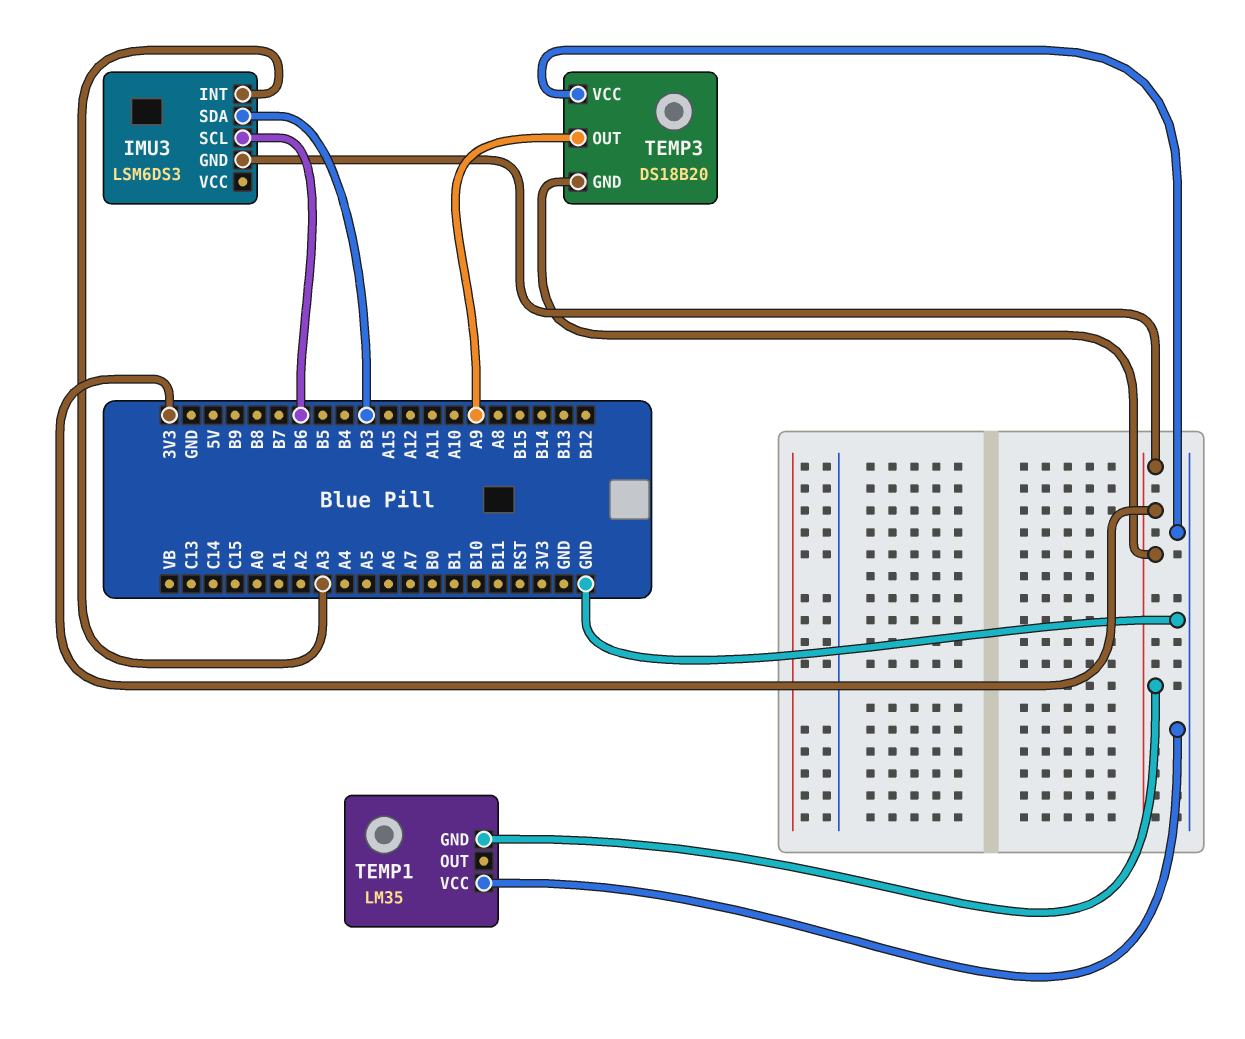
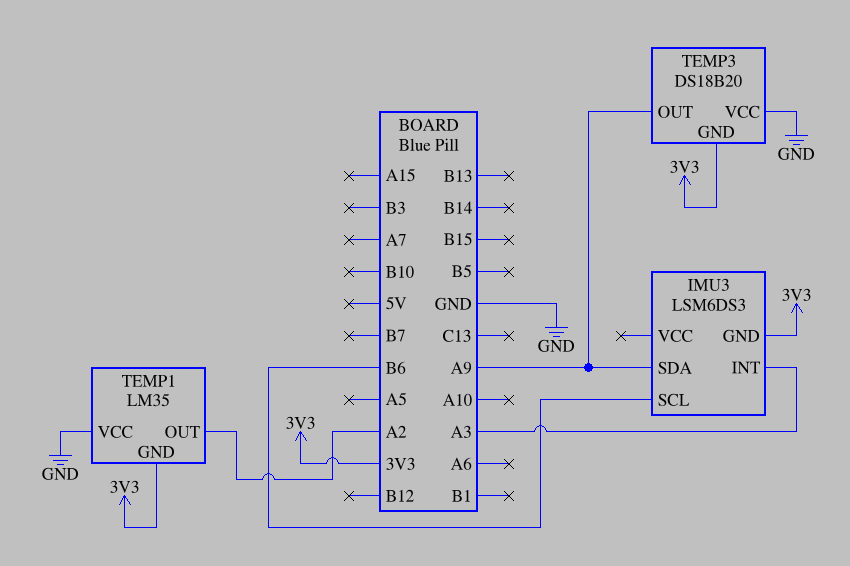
IMU3 pin SDA: B3 -> A9
TEMP1 pin OUT: none -> A2

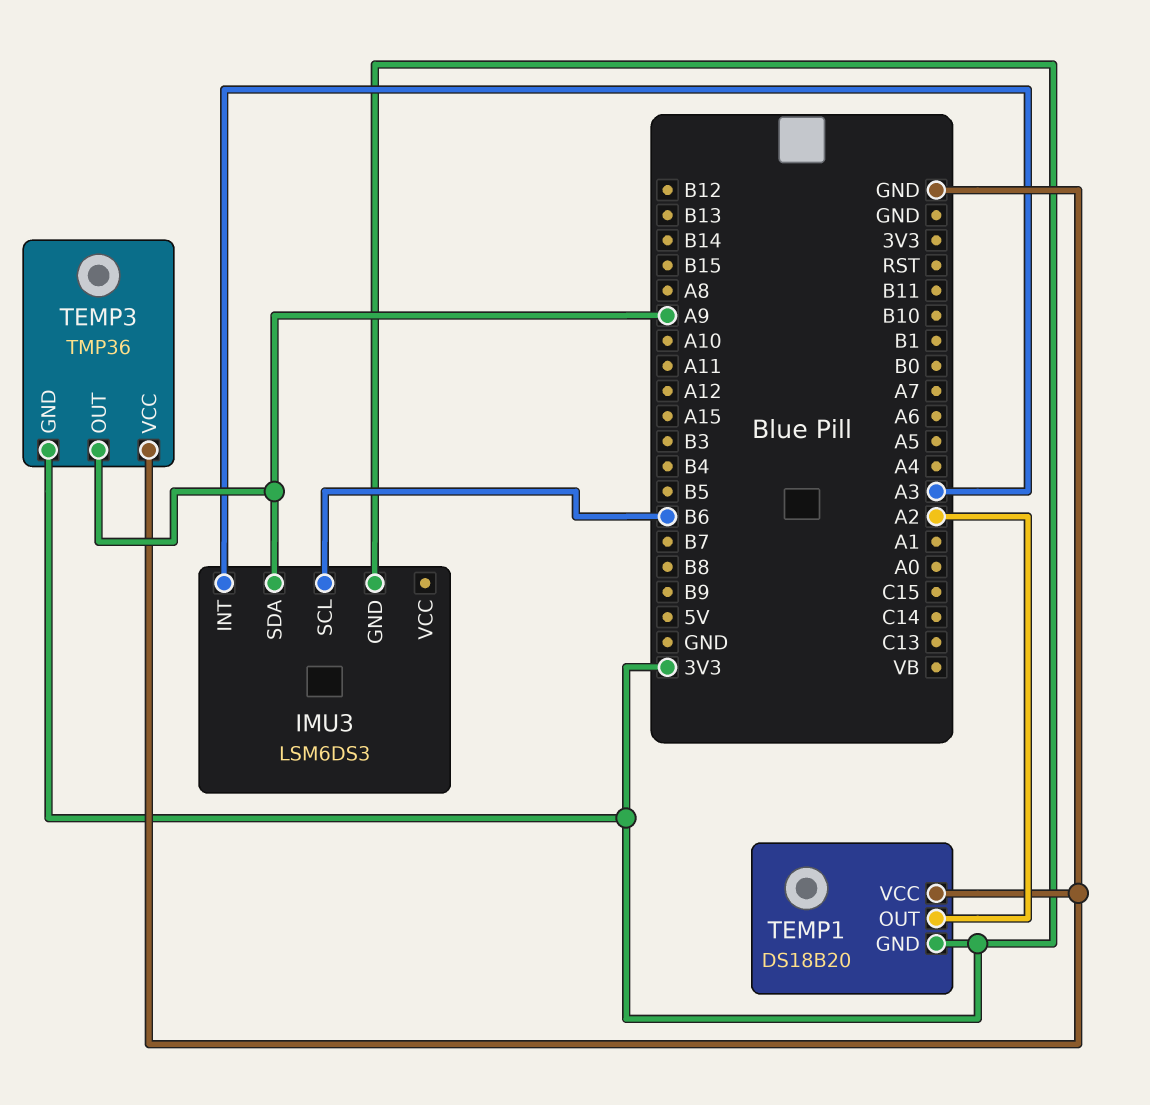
TEMP1: LM35 -> DS18B20
TEMP3: DS18B20 -> TMP36

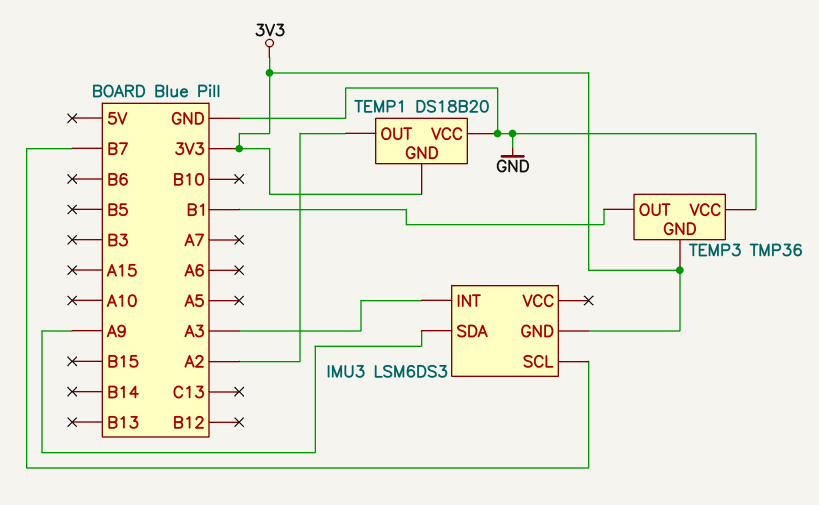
IMU3 pin SCL: B6 -> B7
TEMP3 pin OUT: A9 -> B1

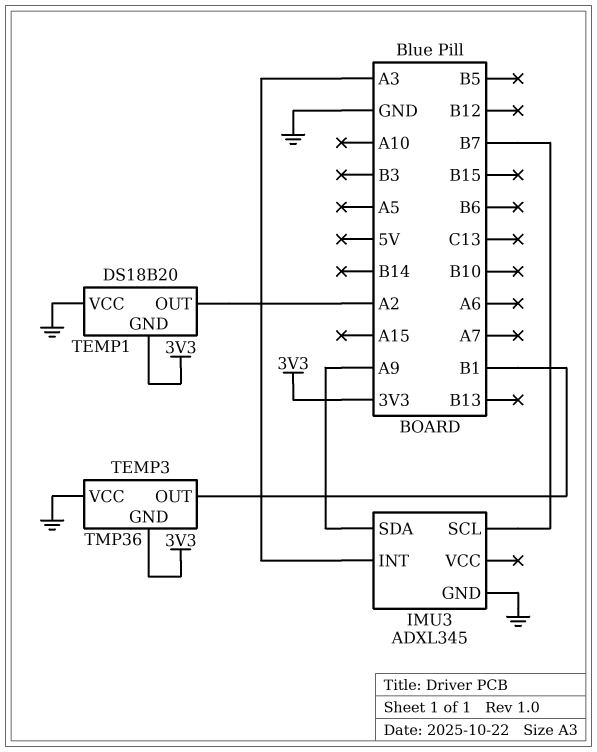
IMU3: LSM6DS3 -> ADXL345
IMU3 pin GND: 3V3 -> GND

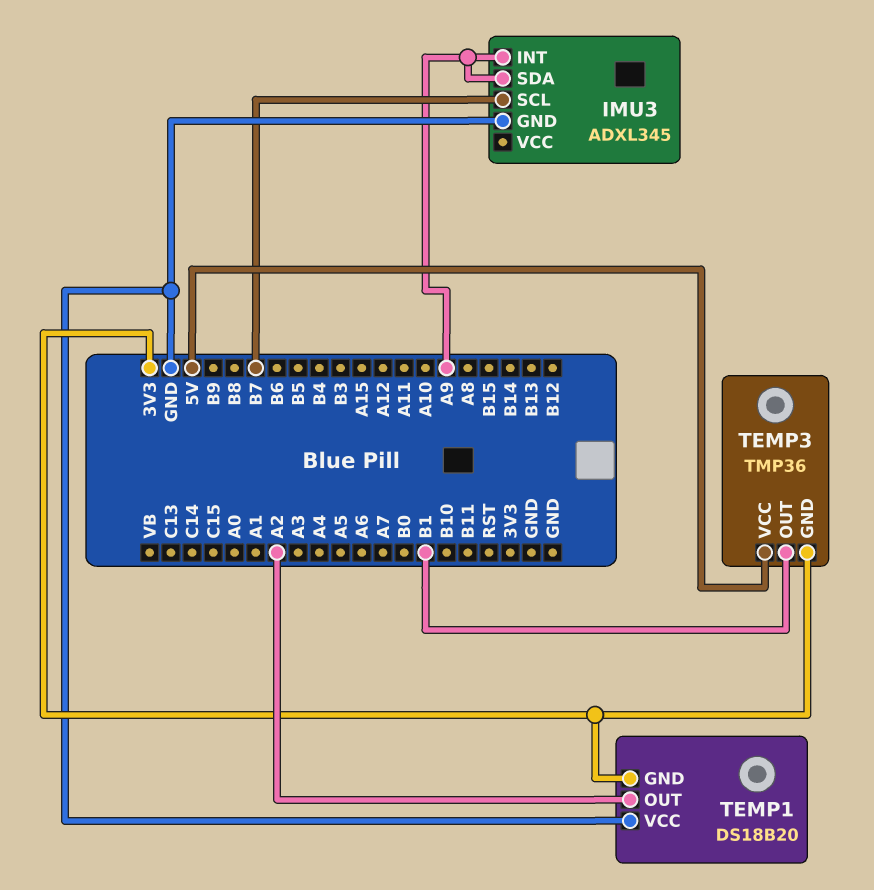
IMU3 pin INT: A3 -> A9
TEMP3 pin VCC: GND -> 5V

